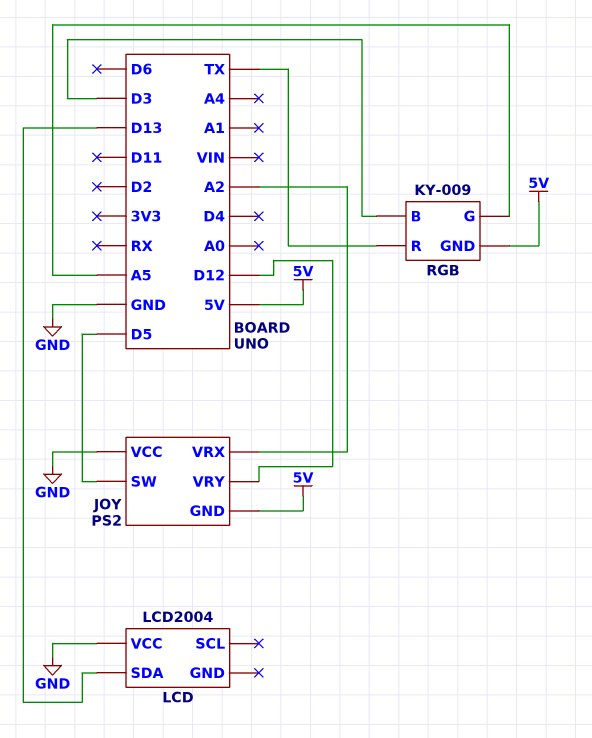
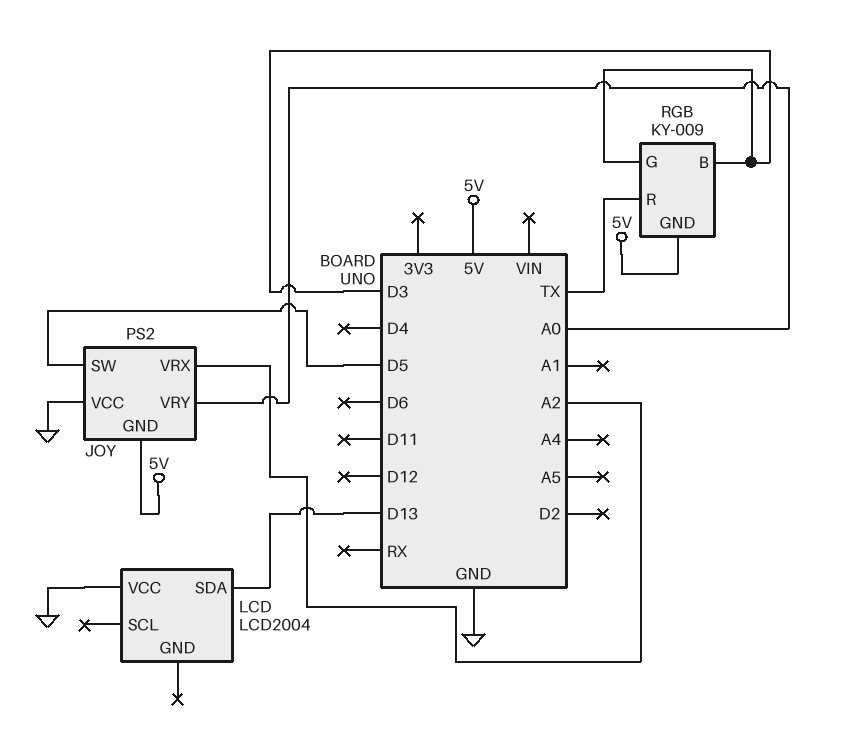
JOY pin VRY: D12 -> A0
RGB pin G: A5 -> D3

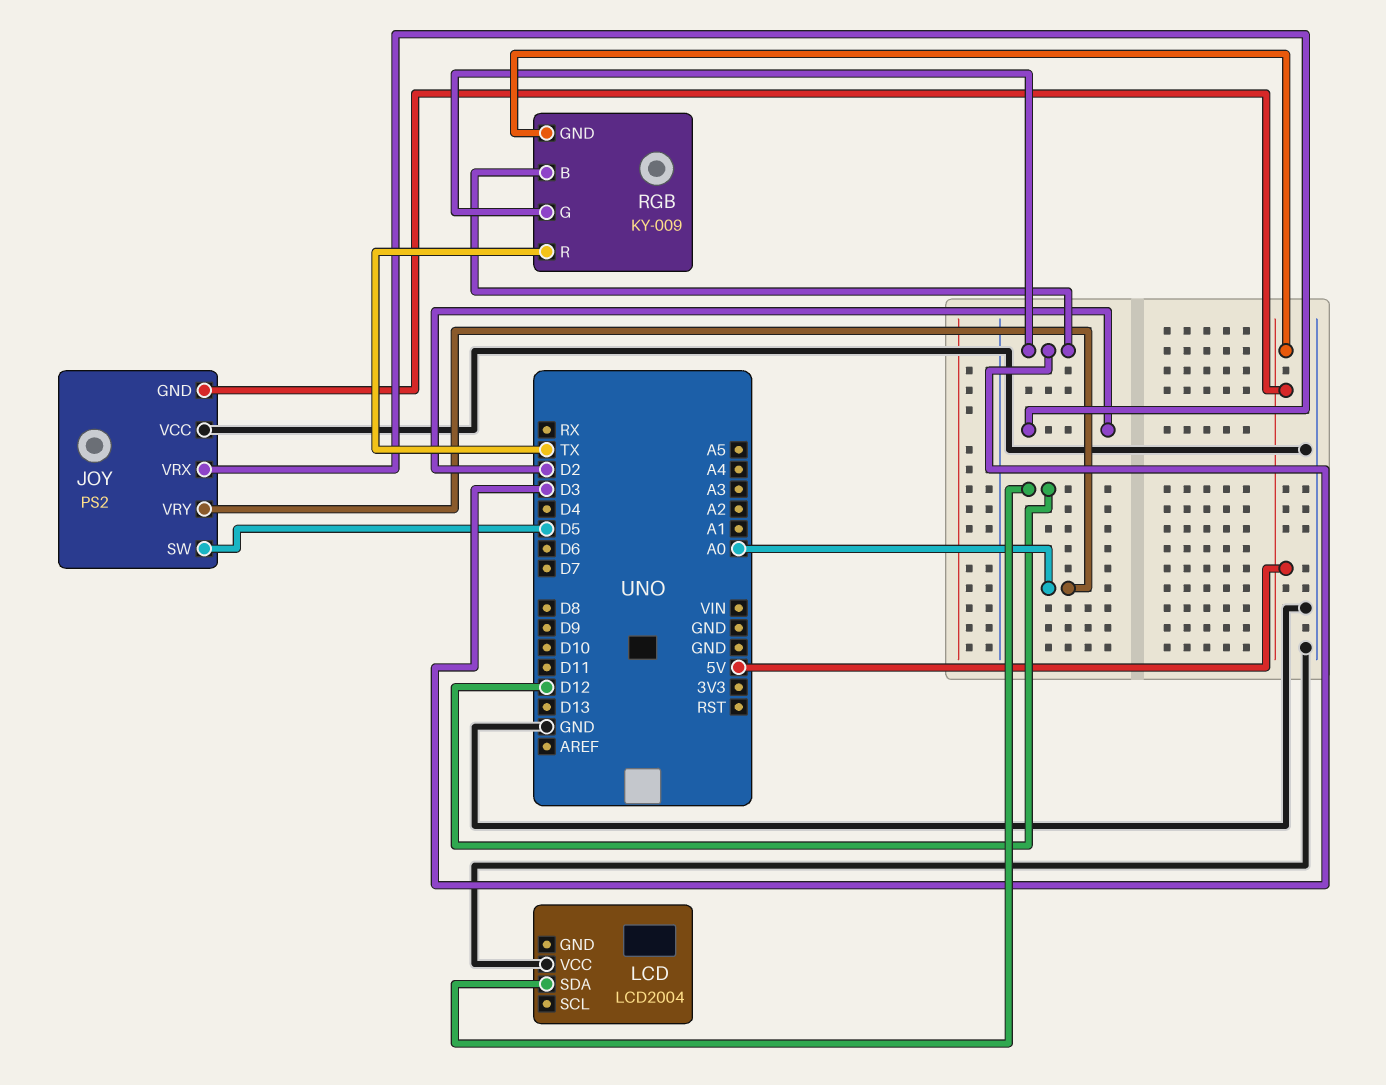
JOY pin VRX: A2 -> D2
LCD pin SDA: D13 -> D12

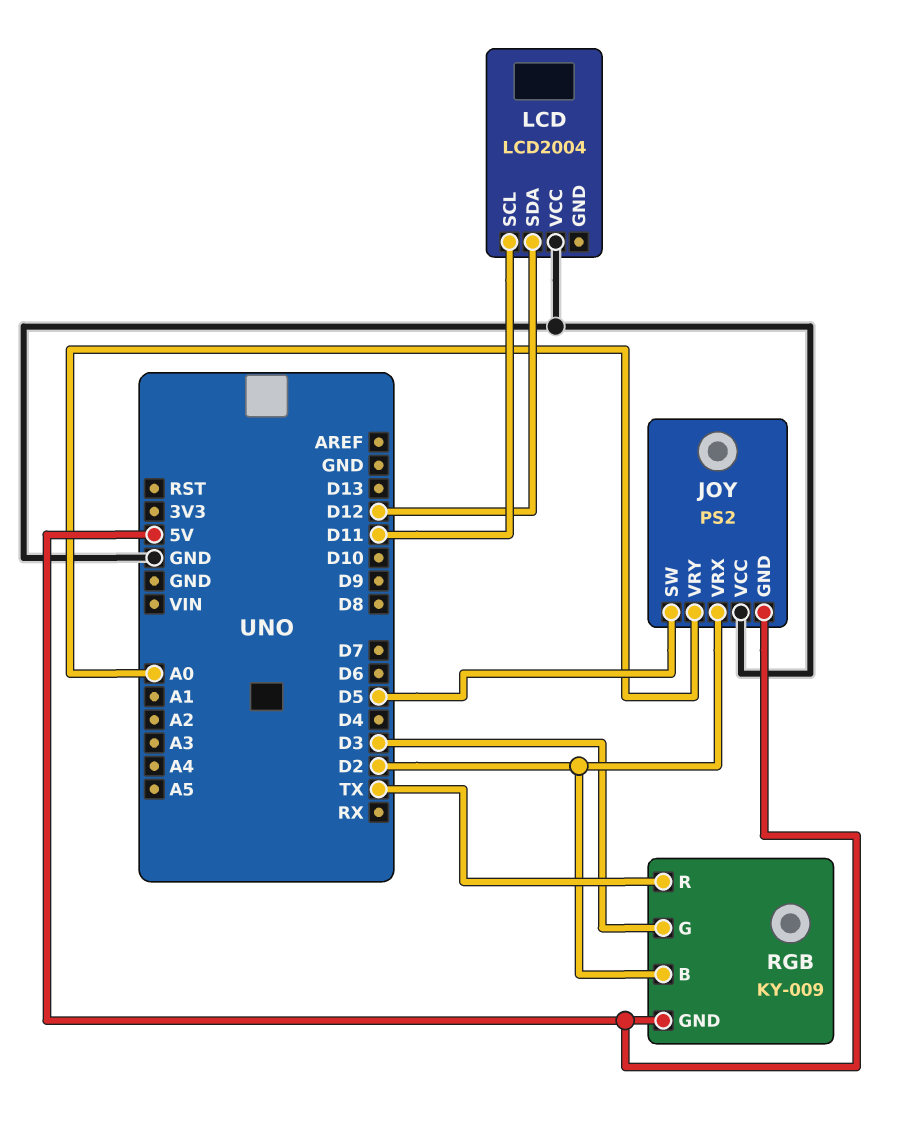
LCD pin SCL: none -> D11
RGB pin B: D3 -> D2

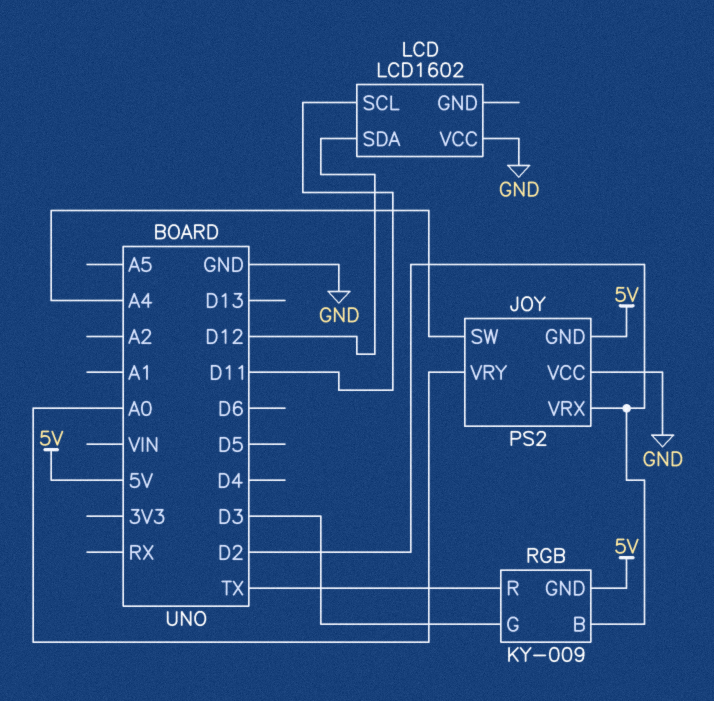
JOY pin SW: D5 -> A4
LCD: LCD2004 -> LCD1602

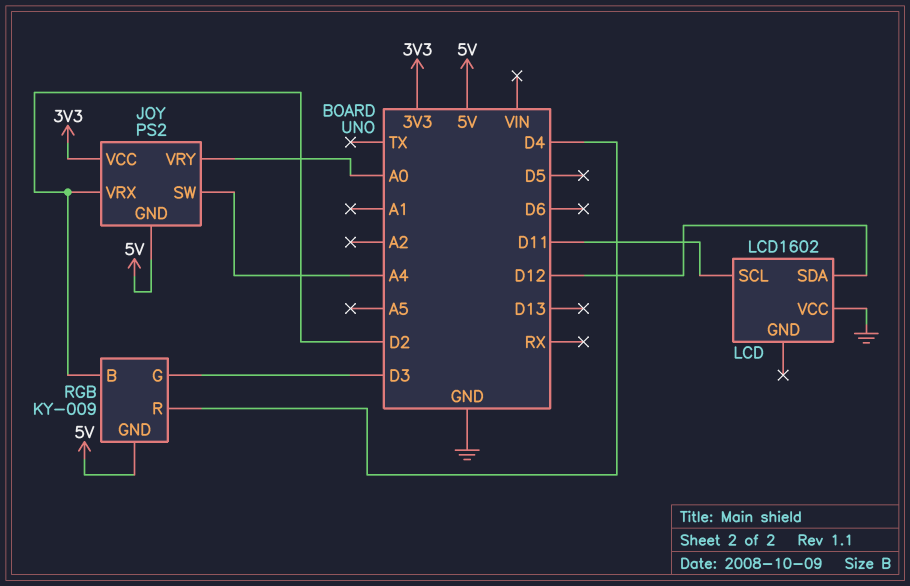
JOY pin VCC: GND -> 3V3
RGB pin R: TX -> D4

